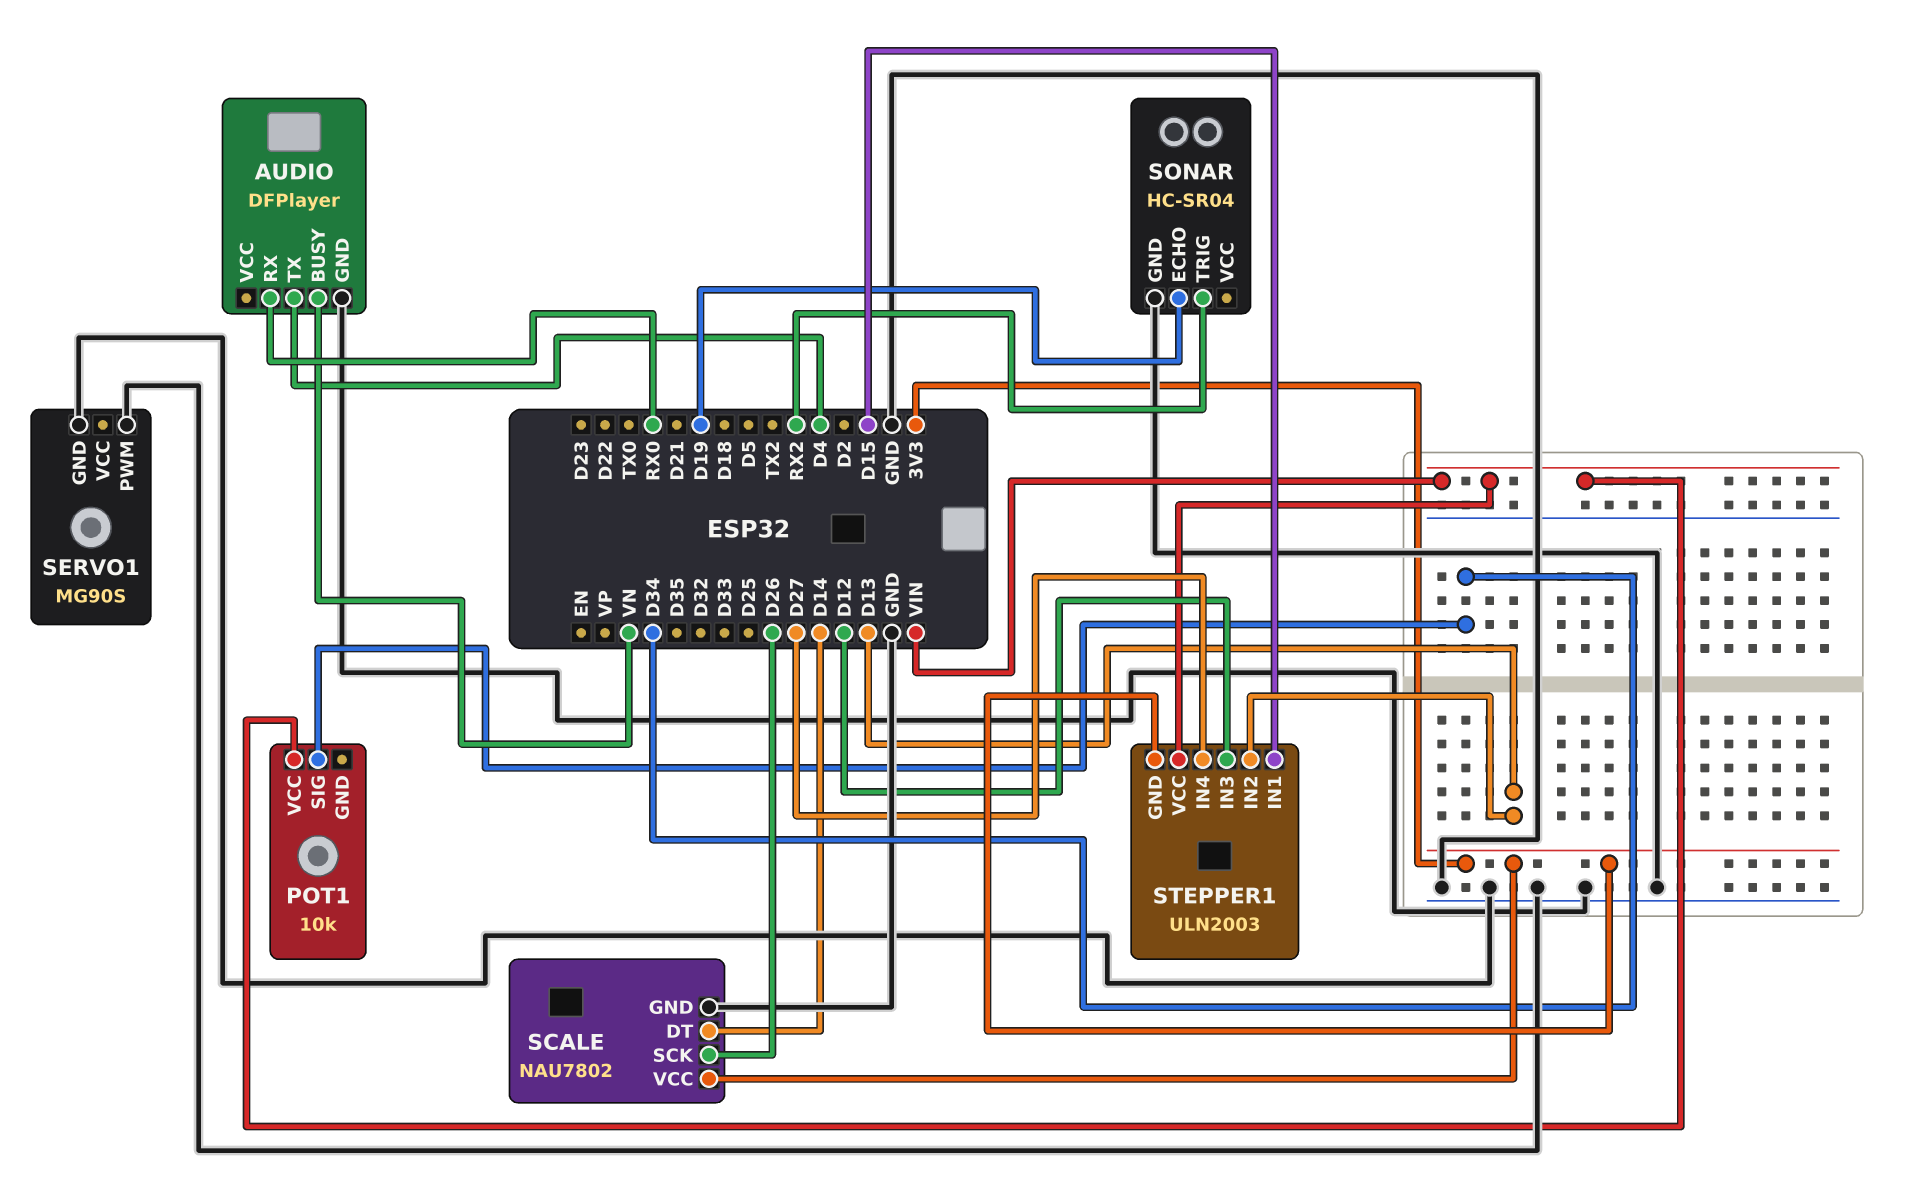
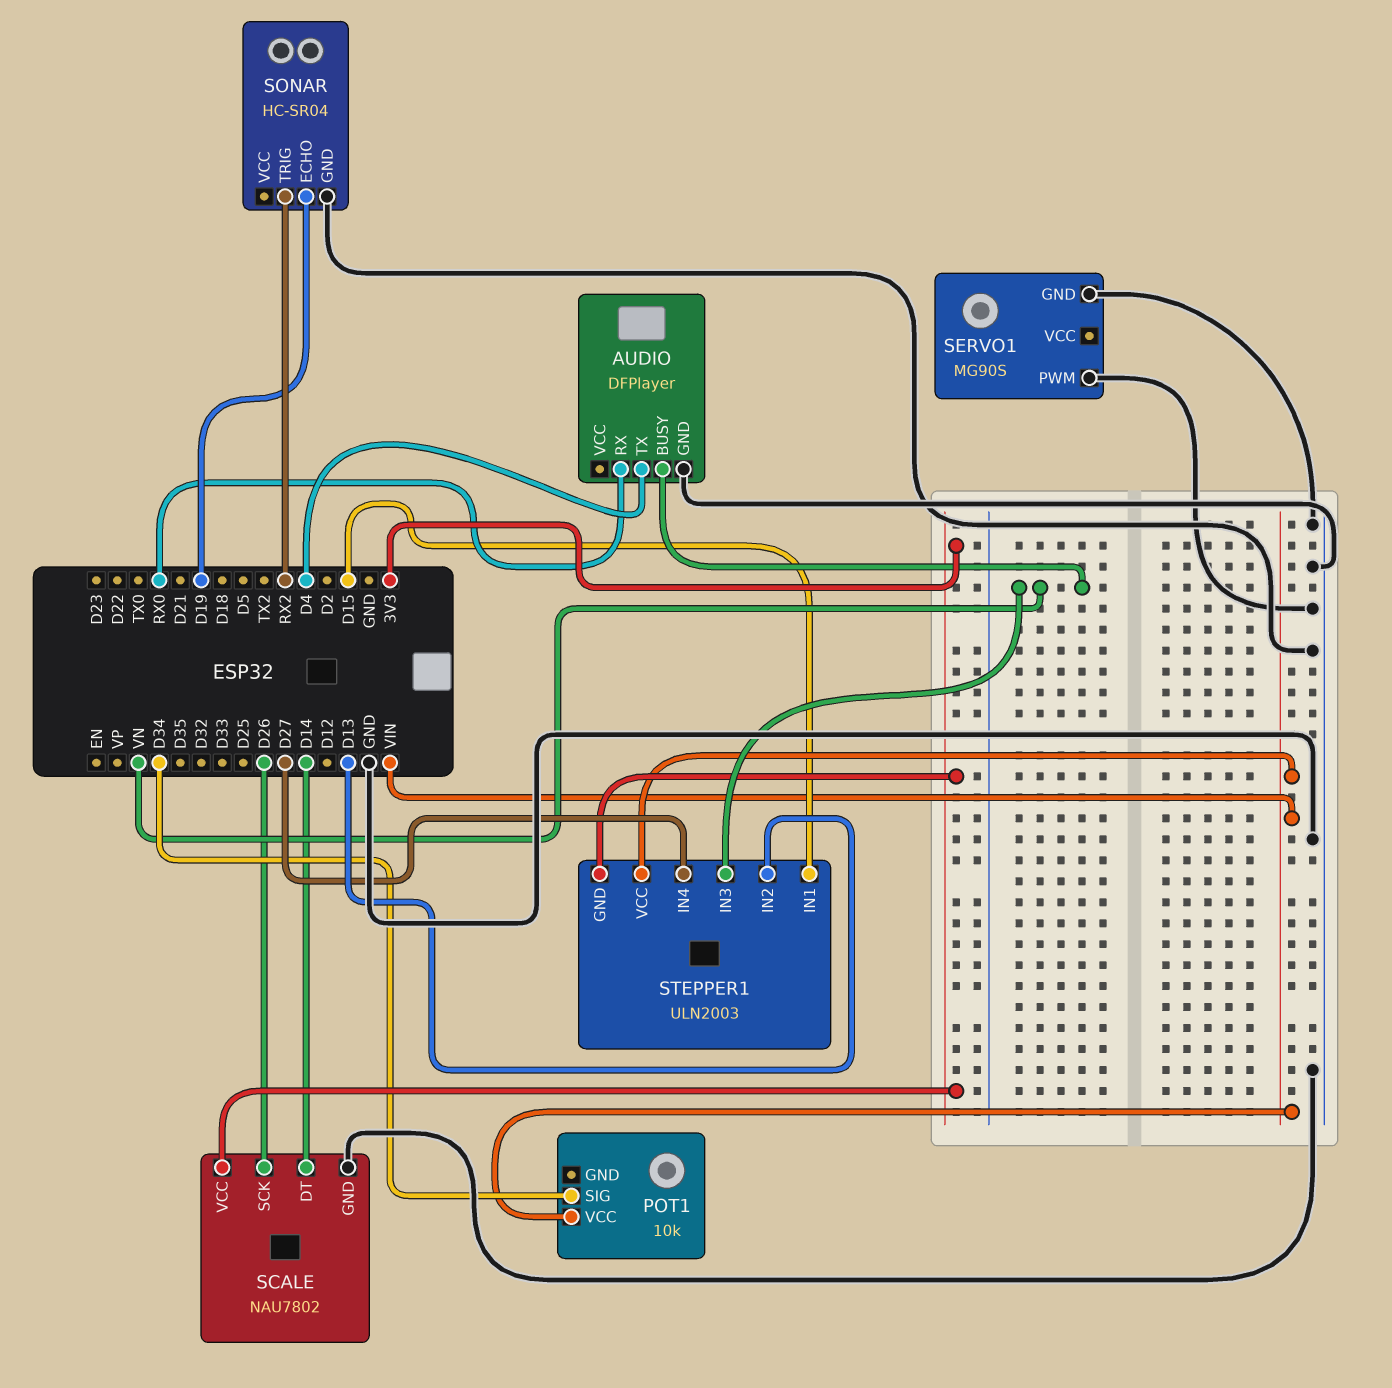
STEPPER1 pin IN3: D12 -> VN

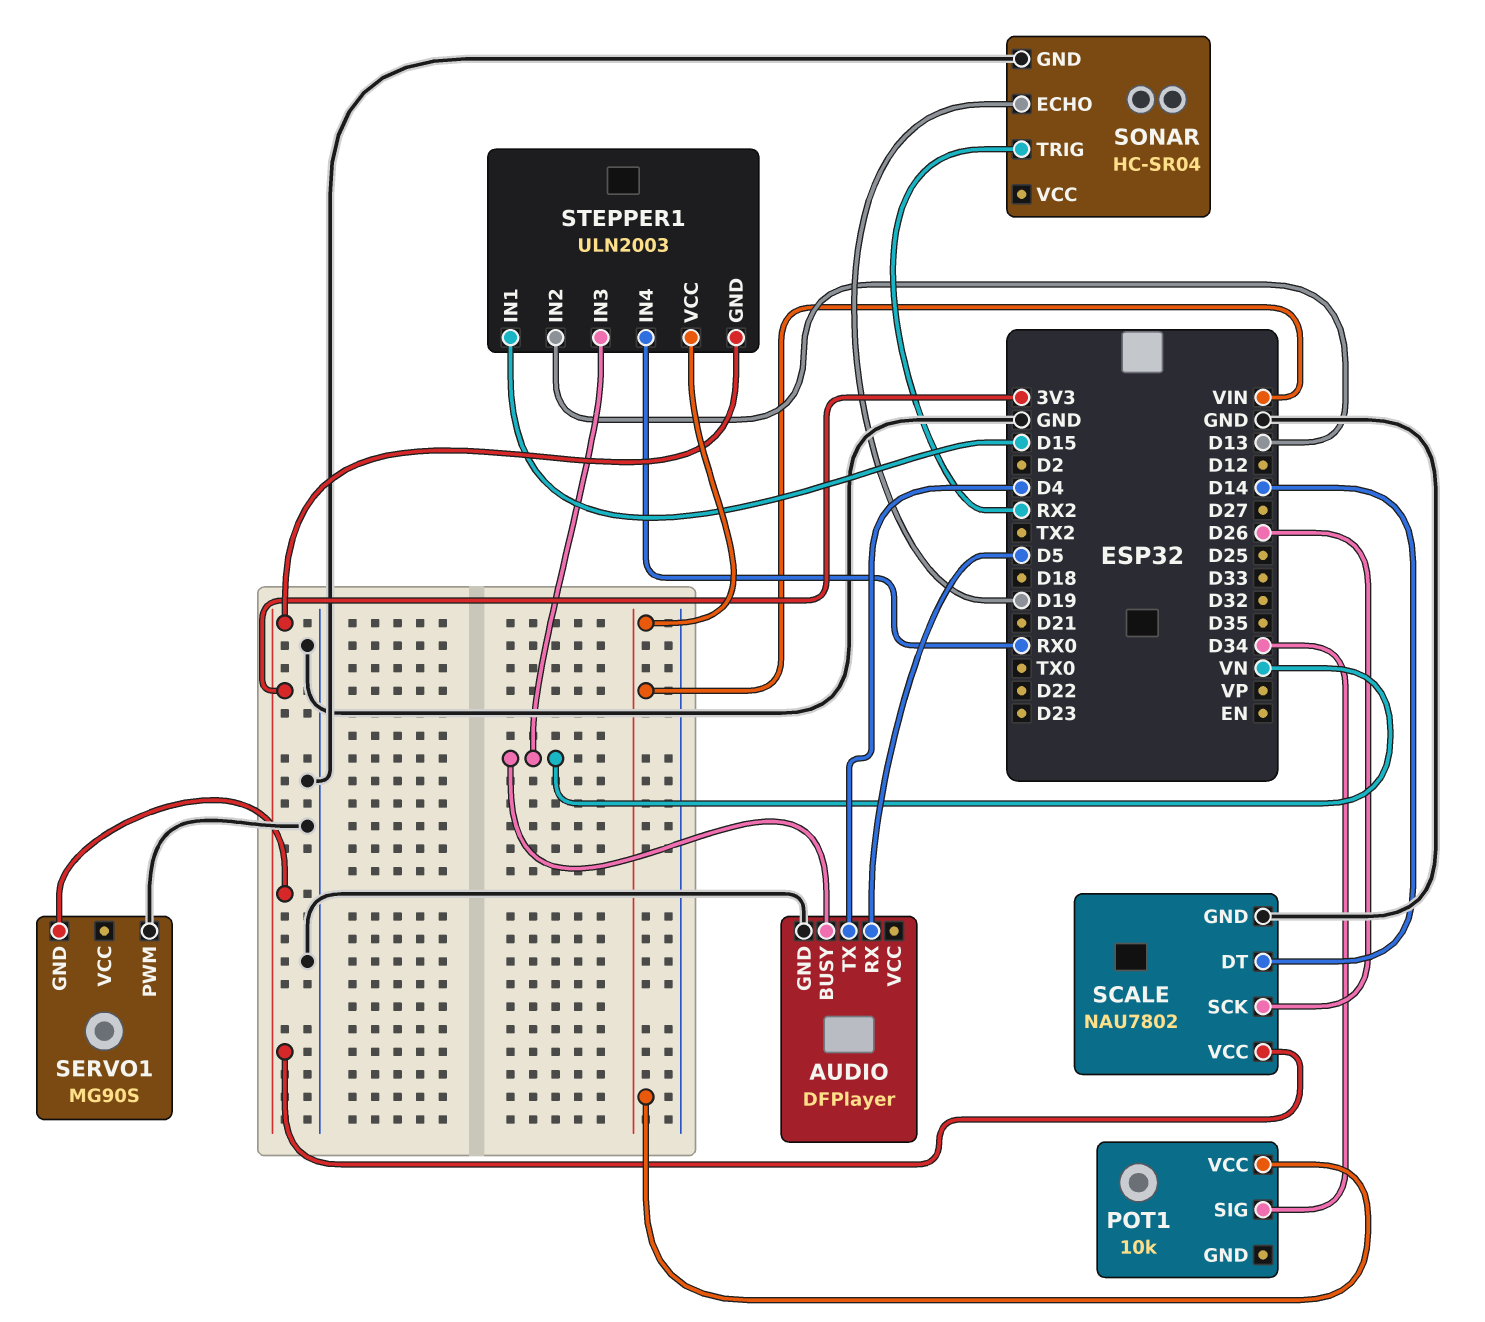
AUDIO pin RX: RX0 -> D5
SERVO1 pin GND: GND -> 3V3
STEPPER1 pin IN4: D27 -> RX0

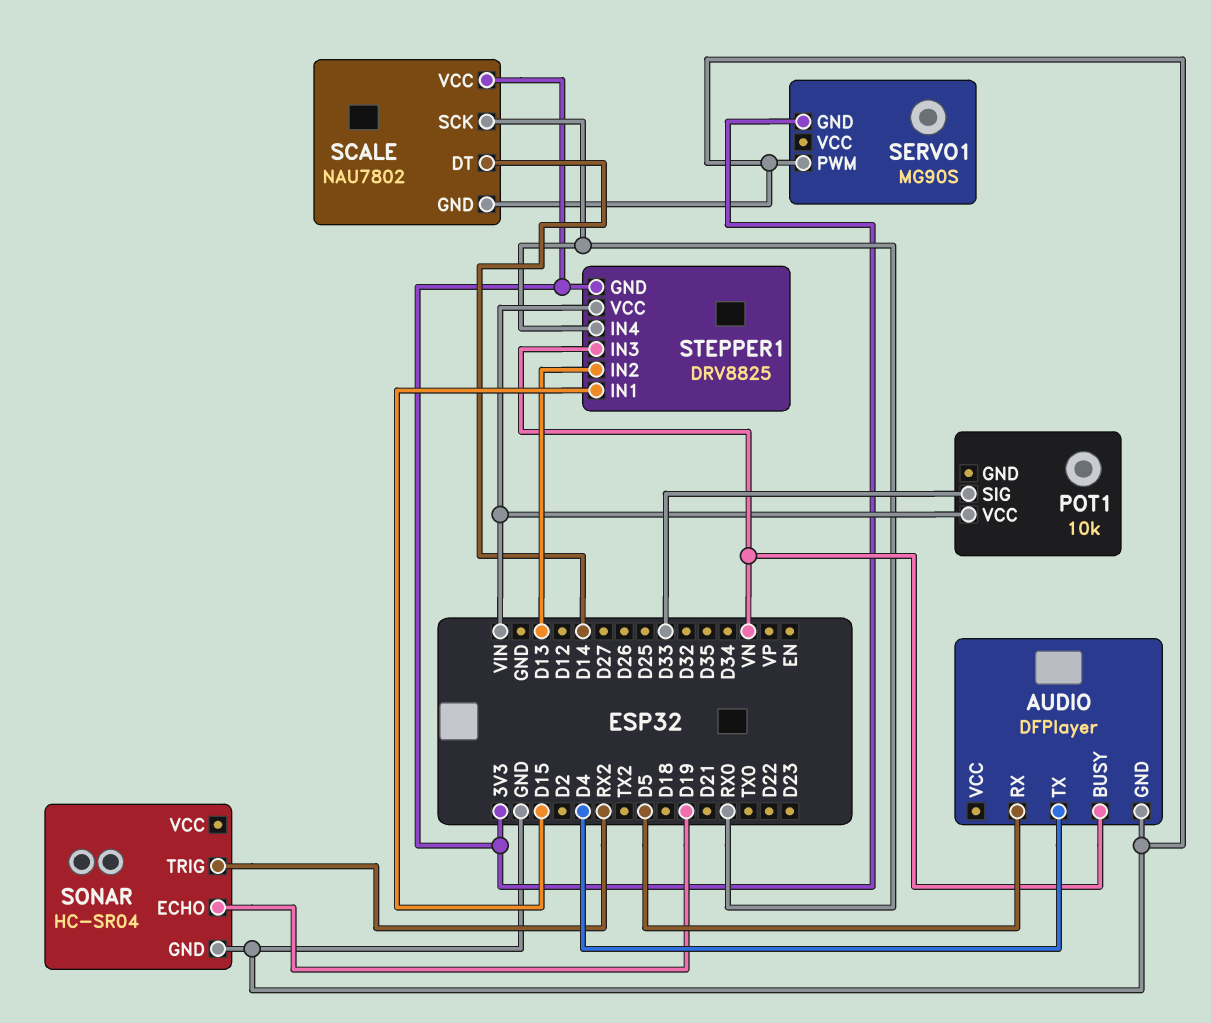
POT1 pin SIG: D34 -> D33
SCALE pin SCK: D26 -> RX0
STEPPER1: ULN2003 -> DRV8825

